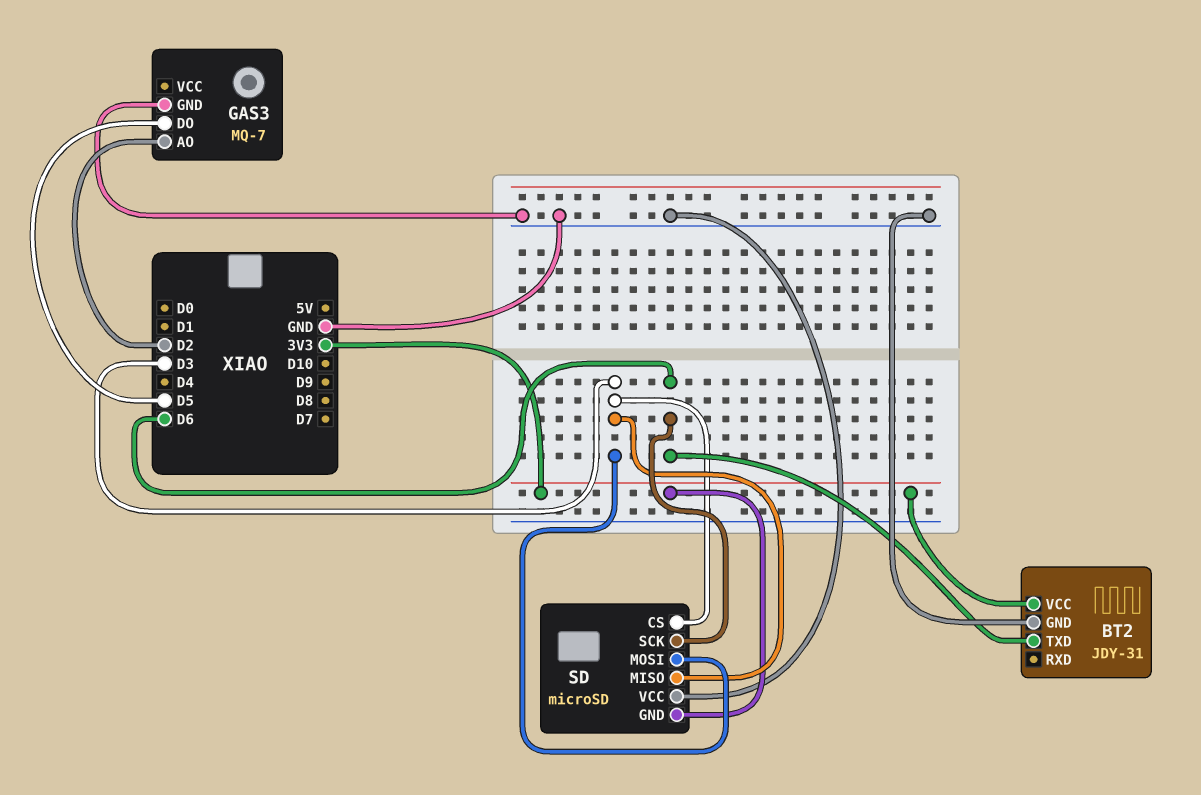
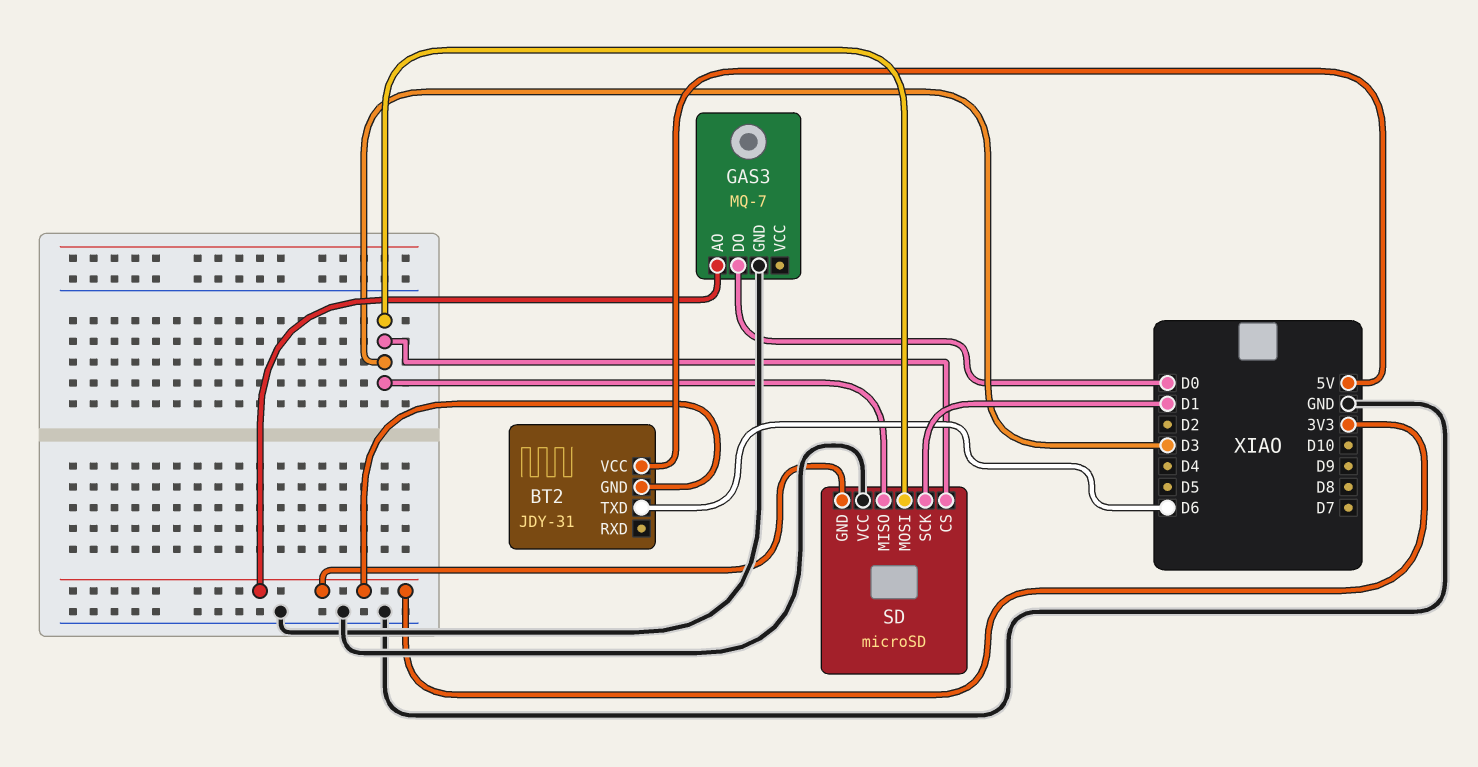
BT2 pin GND: GND -> 3V3
BT2 pin VCC: 3V3 -> 5V
GAS3 pin AO: D2 -> 3V3
GAS3 pin DO: D5 -> D0
SD pin SCK: D6 -> D1

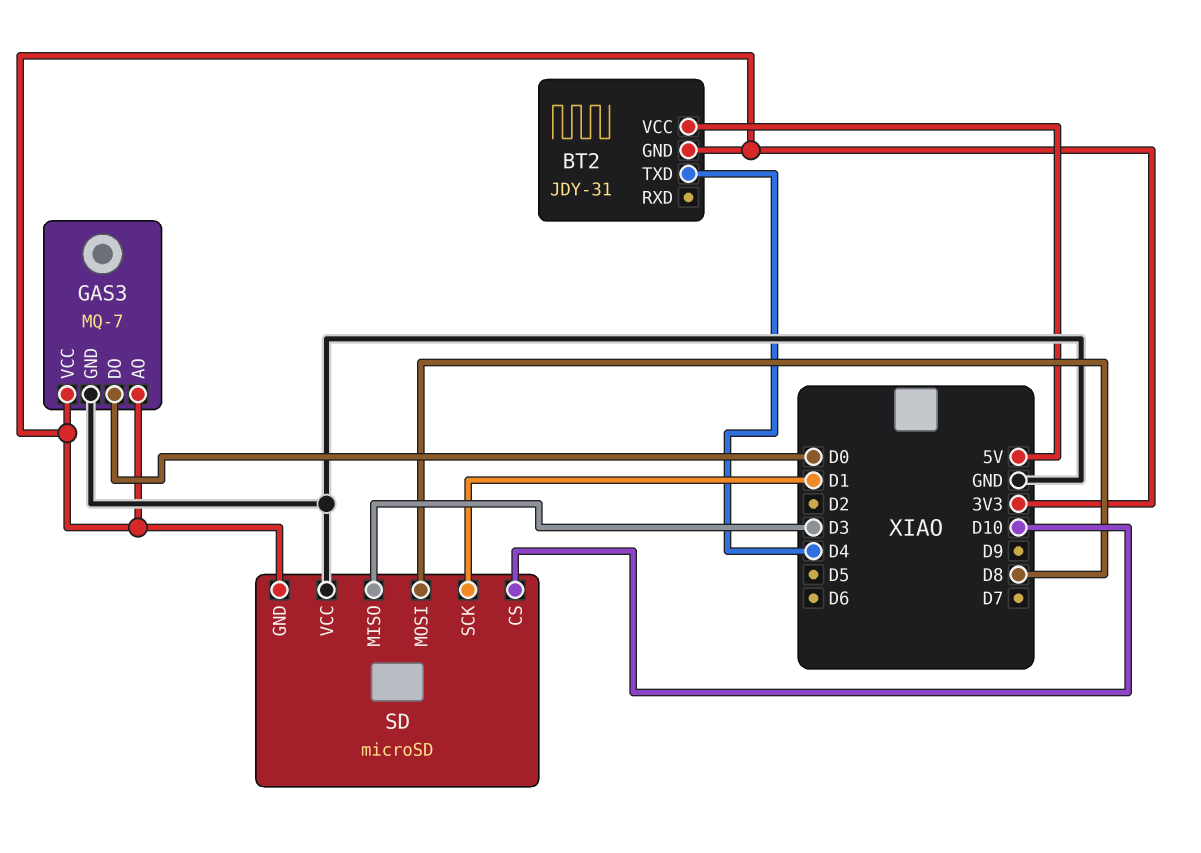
BT2 pin TXD: D6 -> D4
GAS3 pin VCC: none -> 3V3
SD pin CS: D3 -> D10
SD pin MOSI: D3 -> D8

